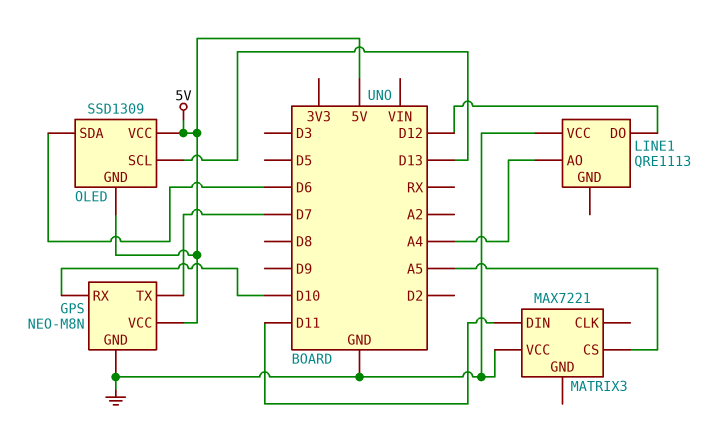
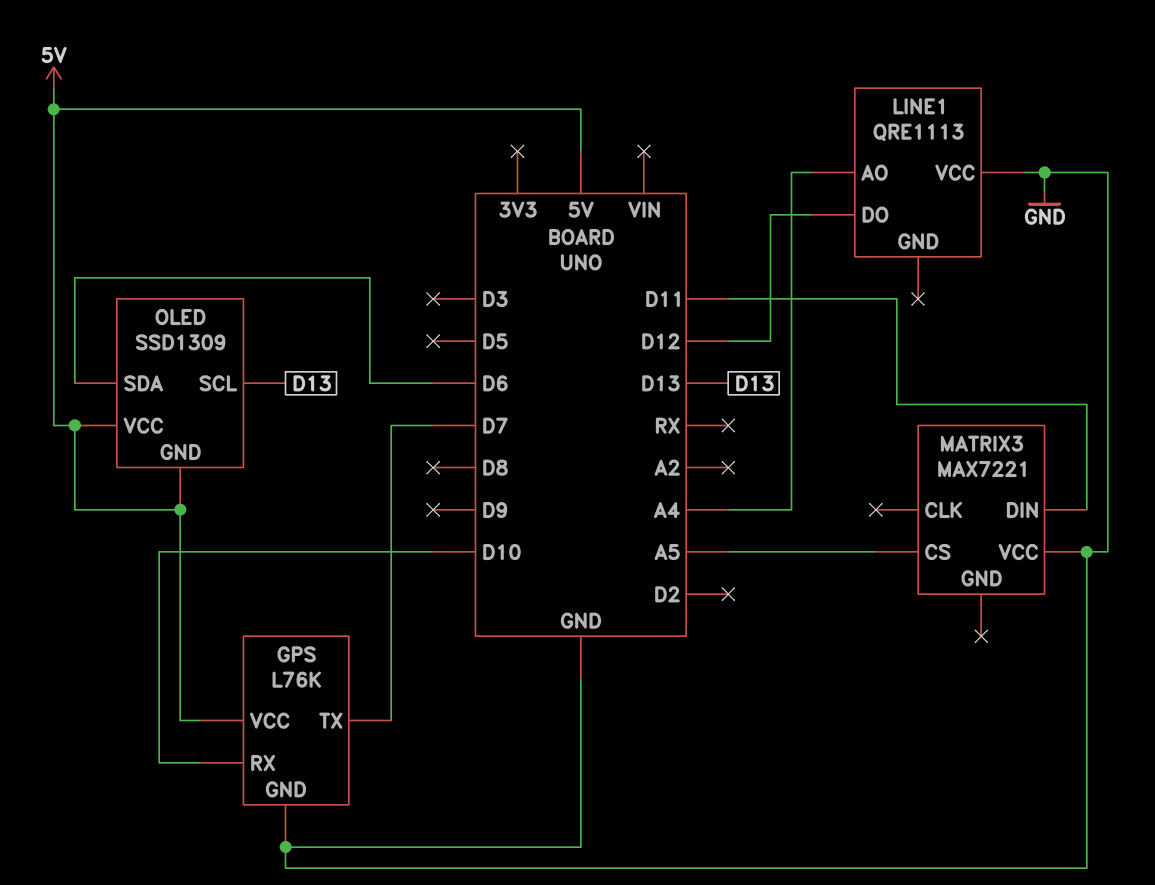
GPS: NEO-M8N -> L76K

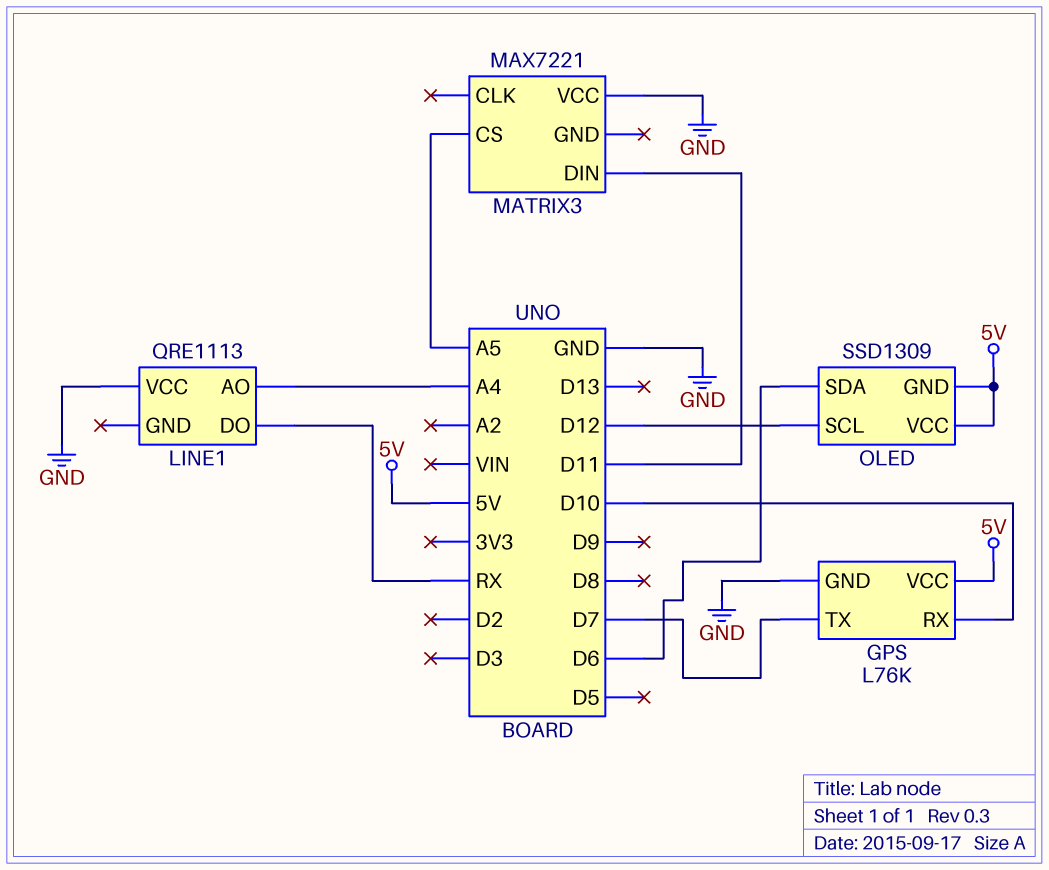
LINE1 pin DO: D12 -> RX
OLED pin SCL: D13 -> D12

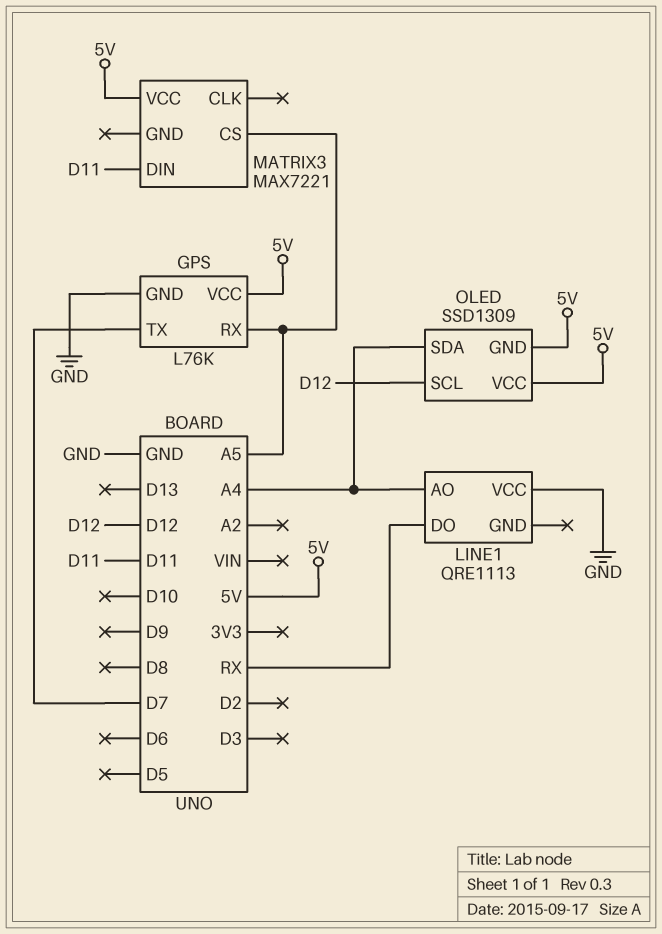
GPS pin RX: D10 -> A5
MATRIX3 pin VCC: GND -> 5V
OLED pin SDA: D6 -> A4

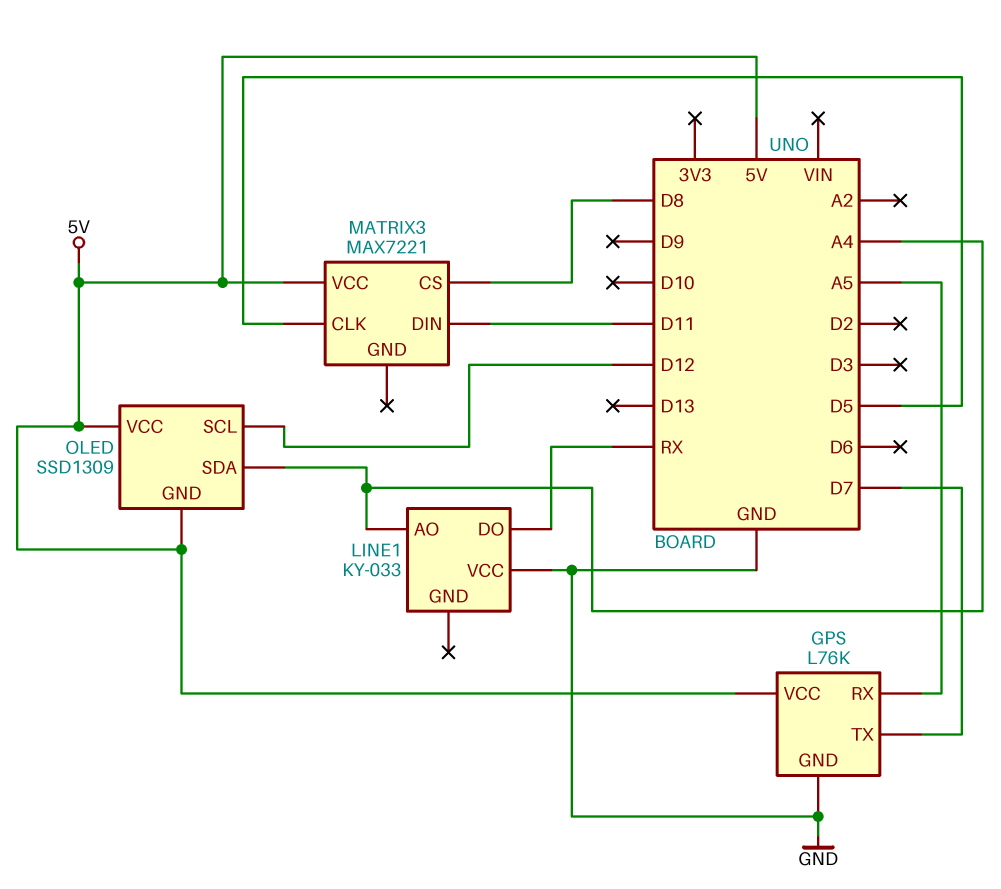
LINE1: QRE1113 -> KY-033
MATRIX3 pin CLK: none -> D5
MATRIX3 pin CS: A5 -> D8

